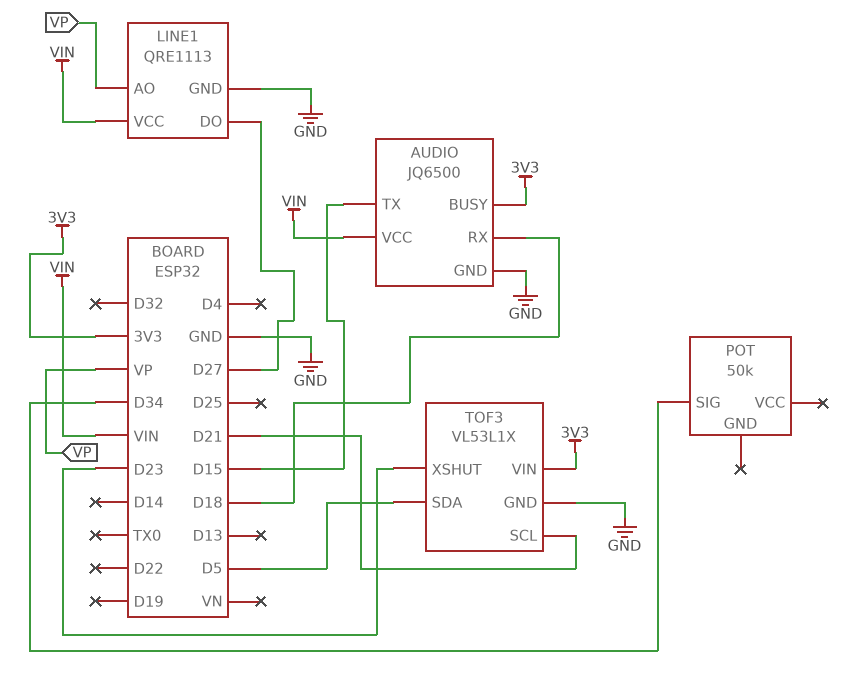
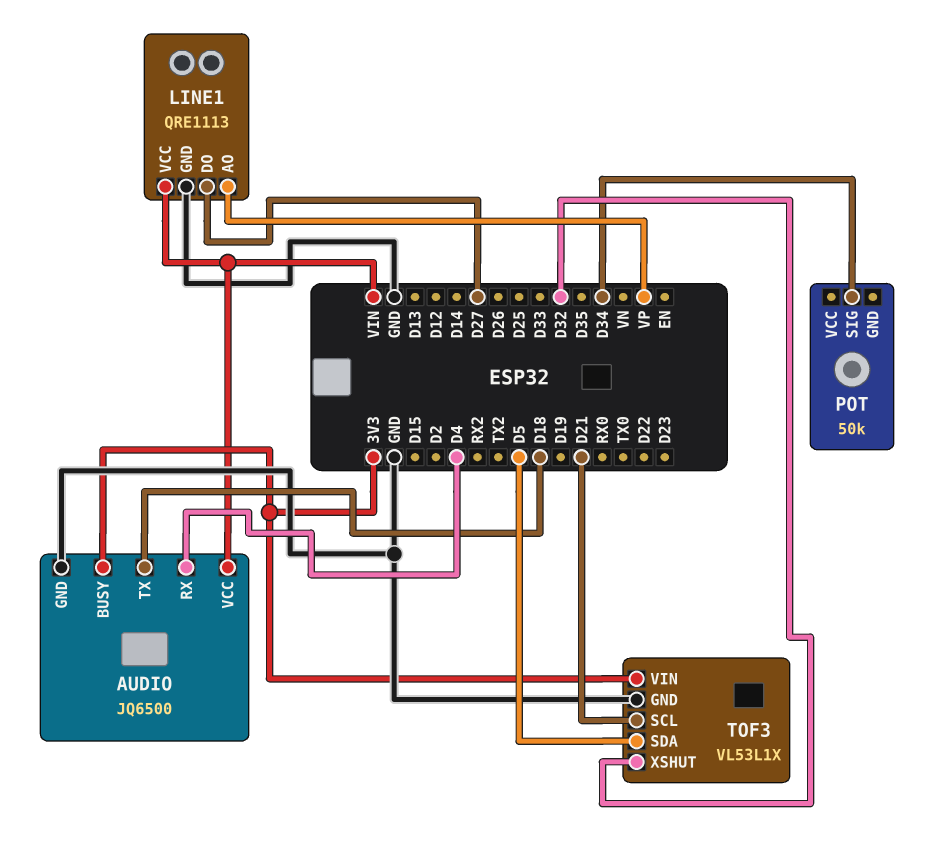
AUDIO pin RX: D18 -> D4
AUDIO pin TX: D15 -> D18
TOF3 pin XSHUT: D23 -> D32

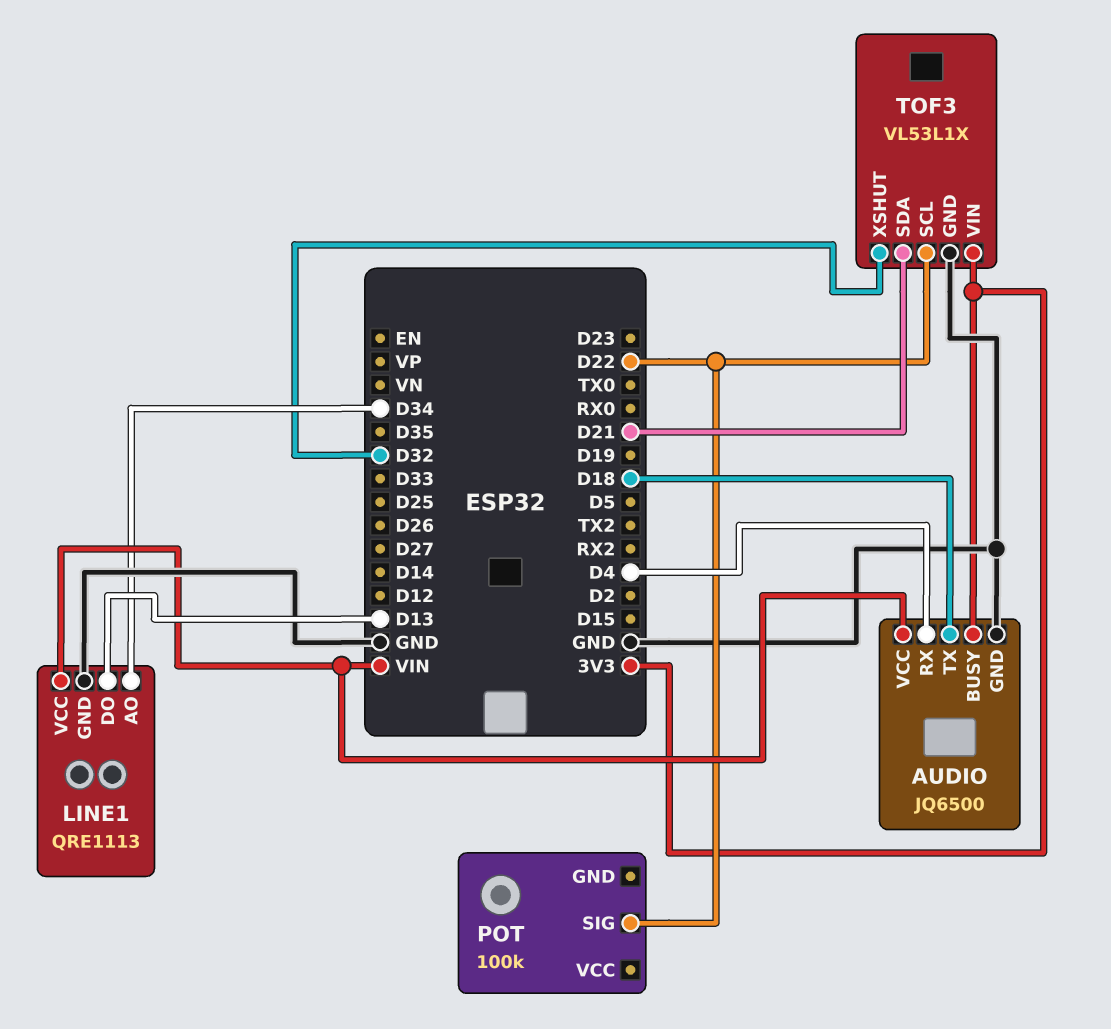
LINE1 pin AO: VP -> D34
LINE1 pin DO: D27 -> D13
POT: 50k -> 100k
POT pin SIG: D34 -> D22
TOF3 pin SCL: D21 -> D22
TOF3 pin SDA: D5 -> D21

